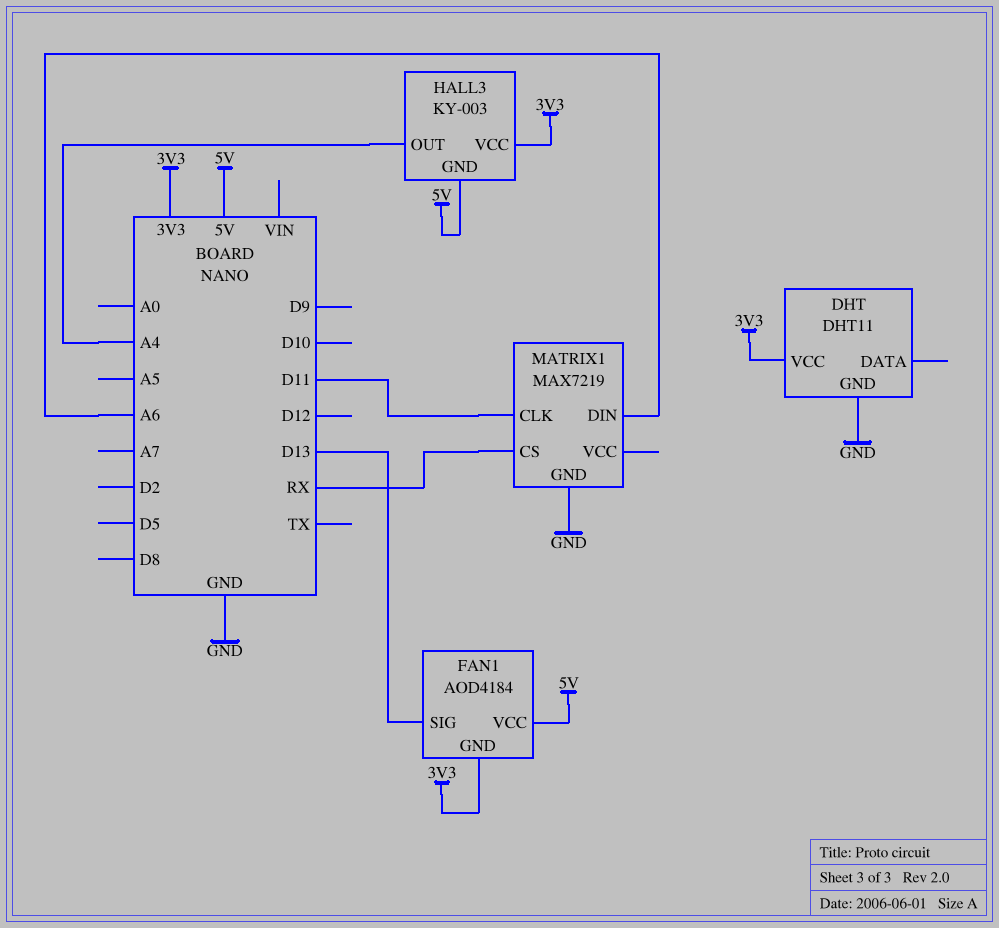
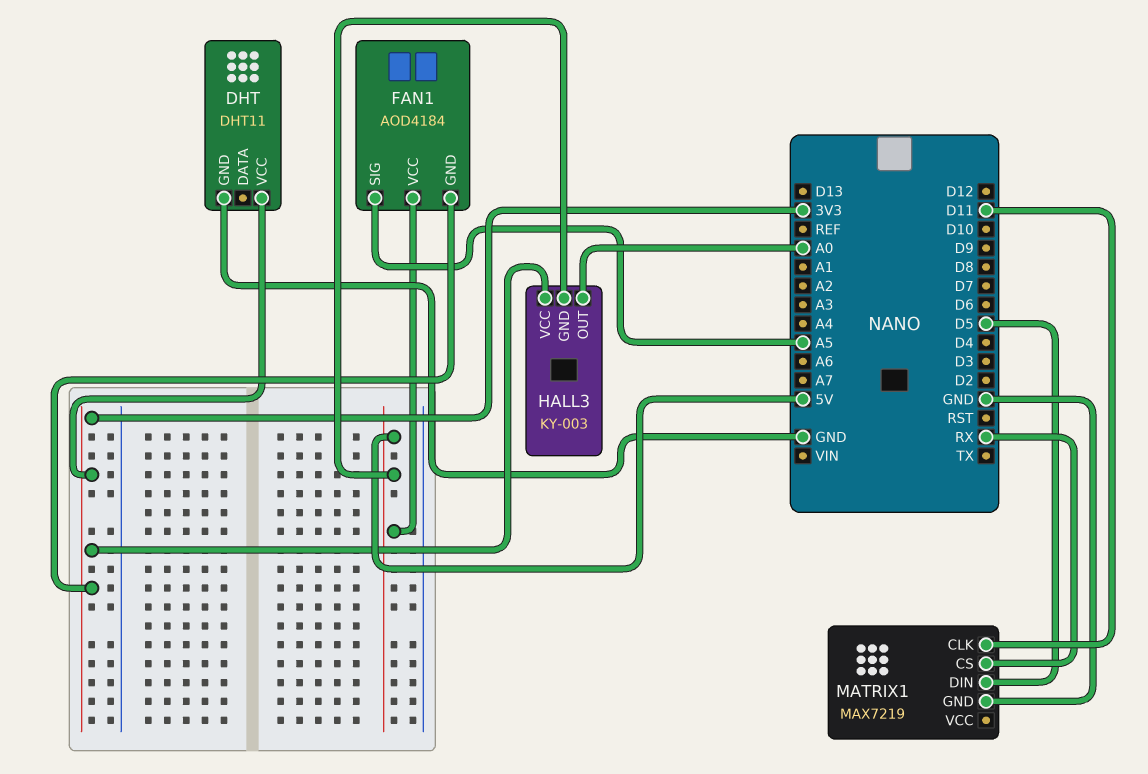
FAN1 pin SIG: D13 -> A5
HALL3 pin OUT: A4 -> A0
MATRIX1 pin DIN: A6 -> D5

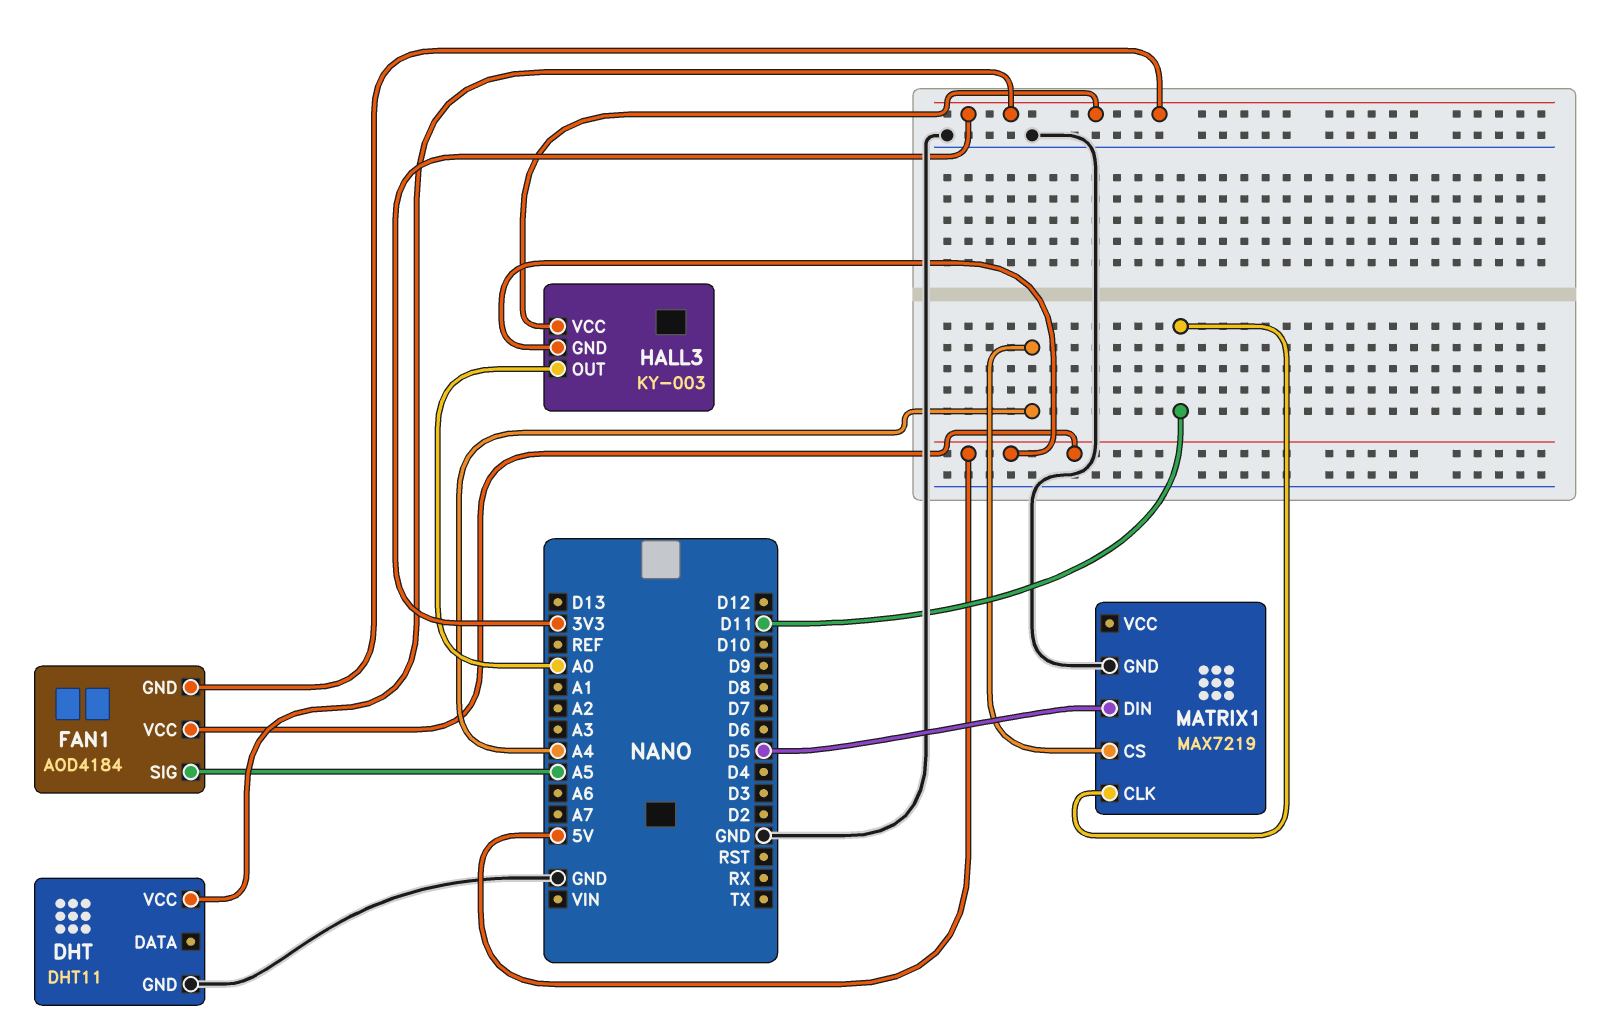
MATRIX1 pin CS: RX -> A4

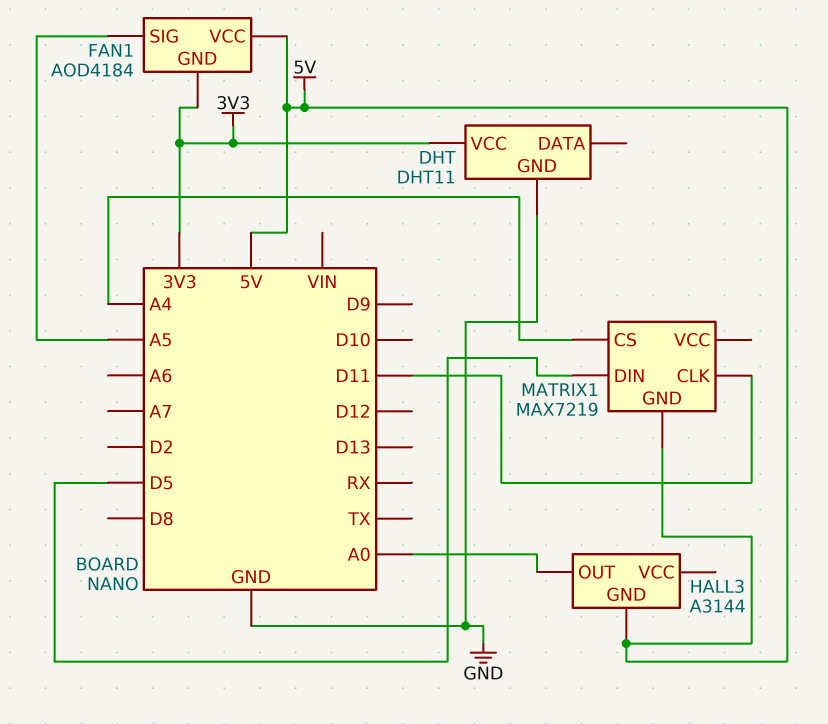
HALL3: KY-003 -> A3144
HALL3 pin VCC: 3V3 -> none
MATRIX1 pin GND: GND -> 5V

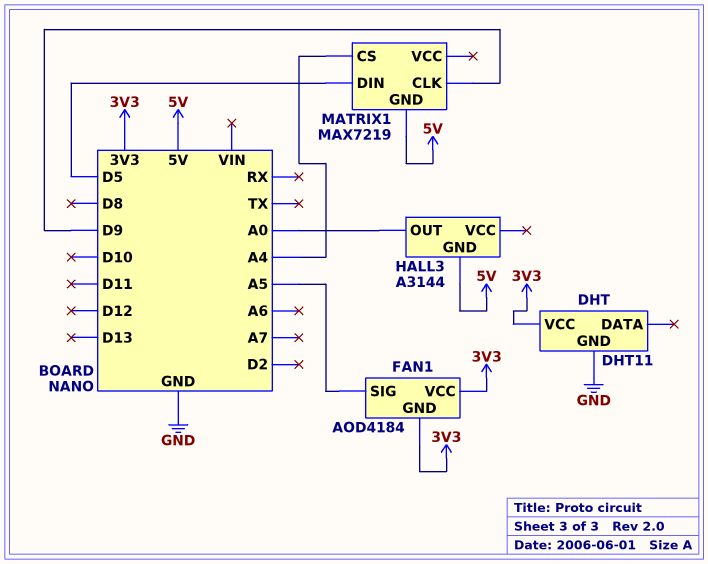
FAN1 pin VCC: 5V -> 3V3
MATRIX1 pin CLK: D11 -> D9

